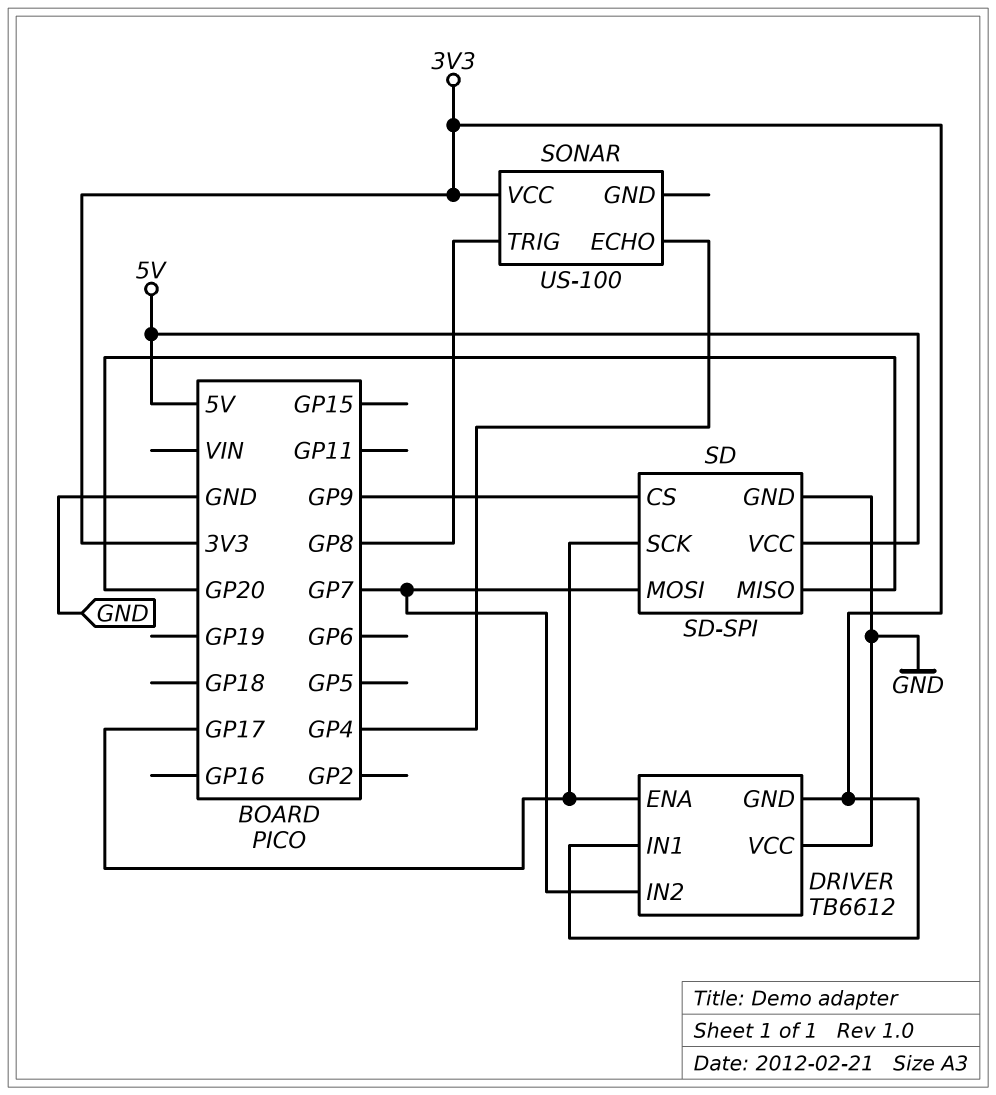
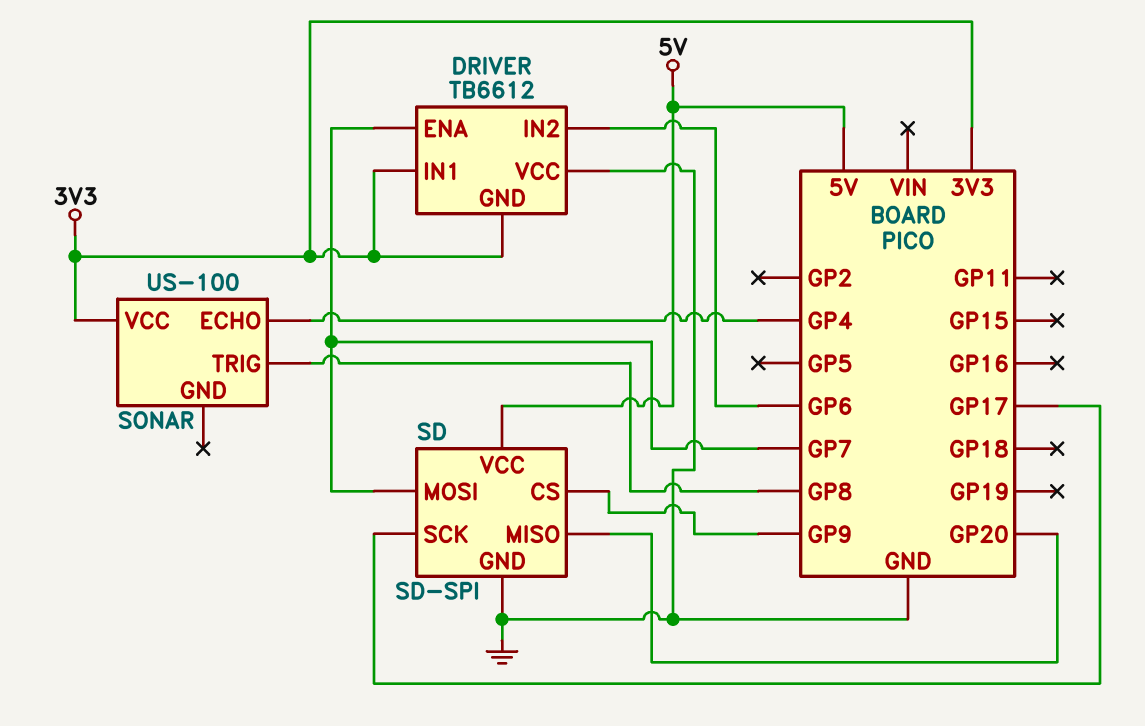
DRIVER pin ENA: GP17 -> GP7
DRIVER pin IN2: GP7 -> GP6

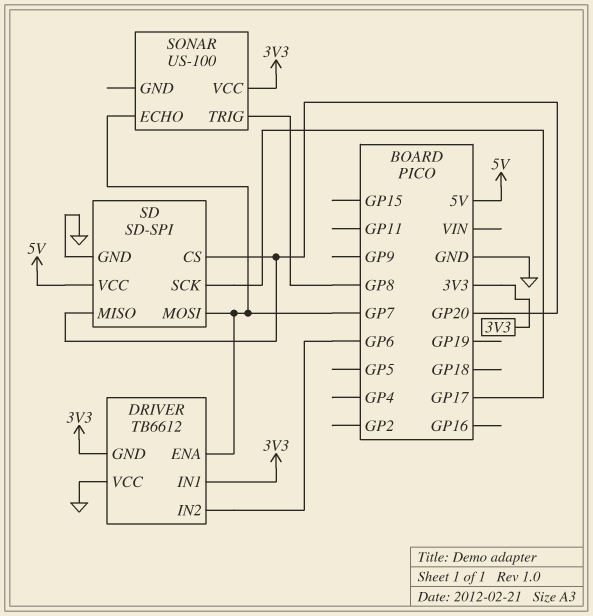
SD pin CS: GP9 -> GP20
SONAR pin ECHO: GP4 -> GP7

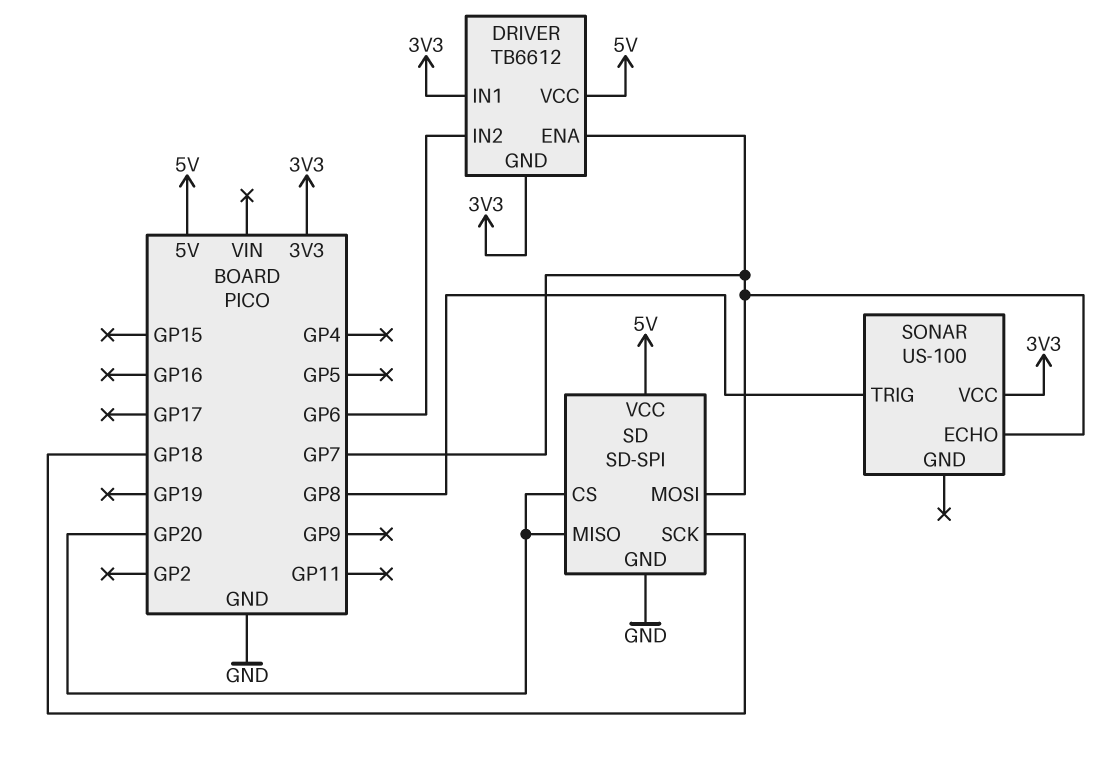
DRIVER pin VCC: GND -> 5V
SD pin SCK: GP17 -> GP18

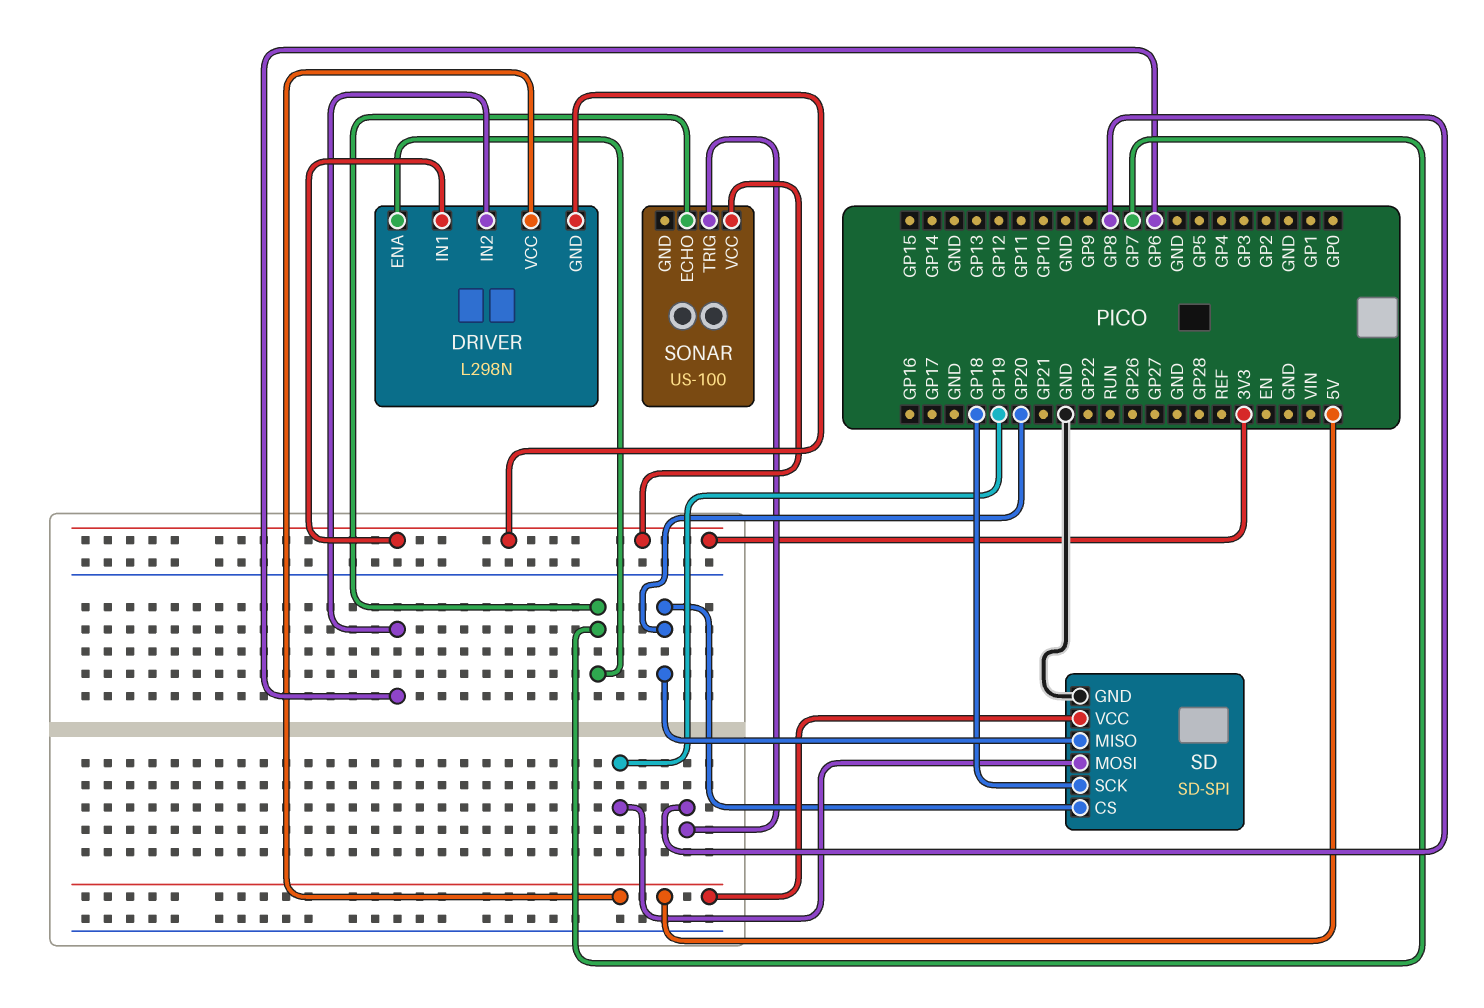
DRIVER: TB6612 -> L298N
SD pin MOSI: GP7 -> GP19

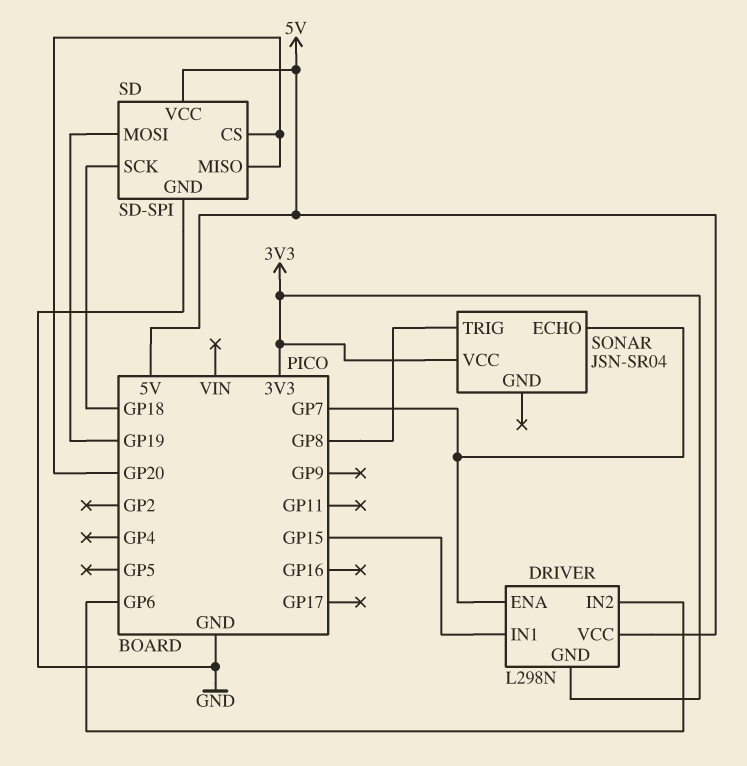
DRIVER pin IN1: 3V3 -> GP15
SONAR: US-100 -> JSN-SR04

